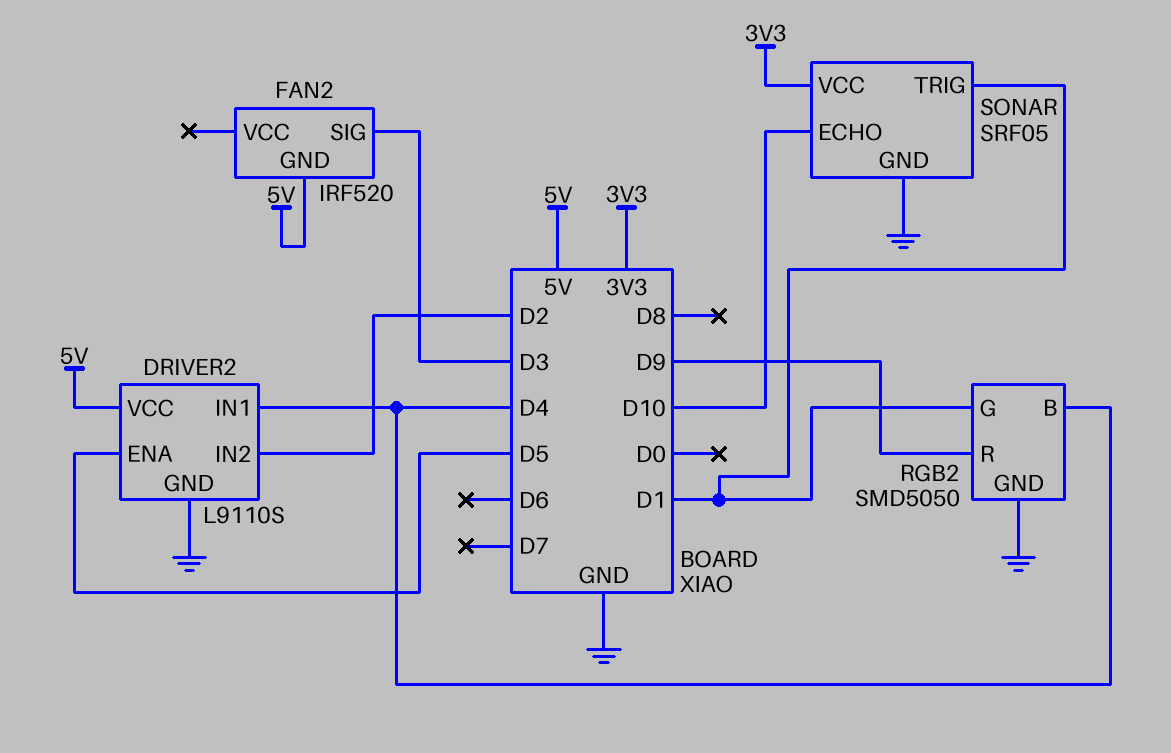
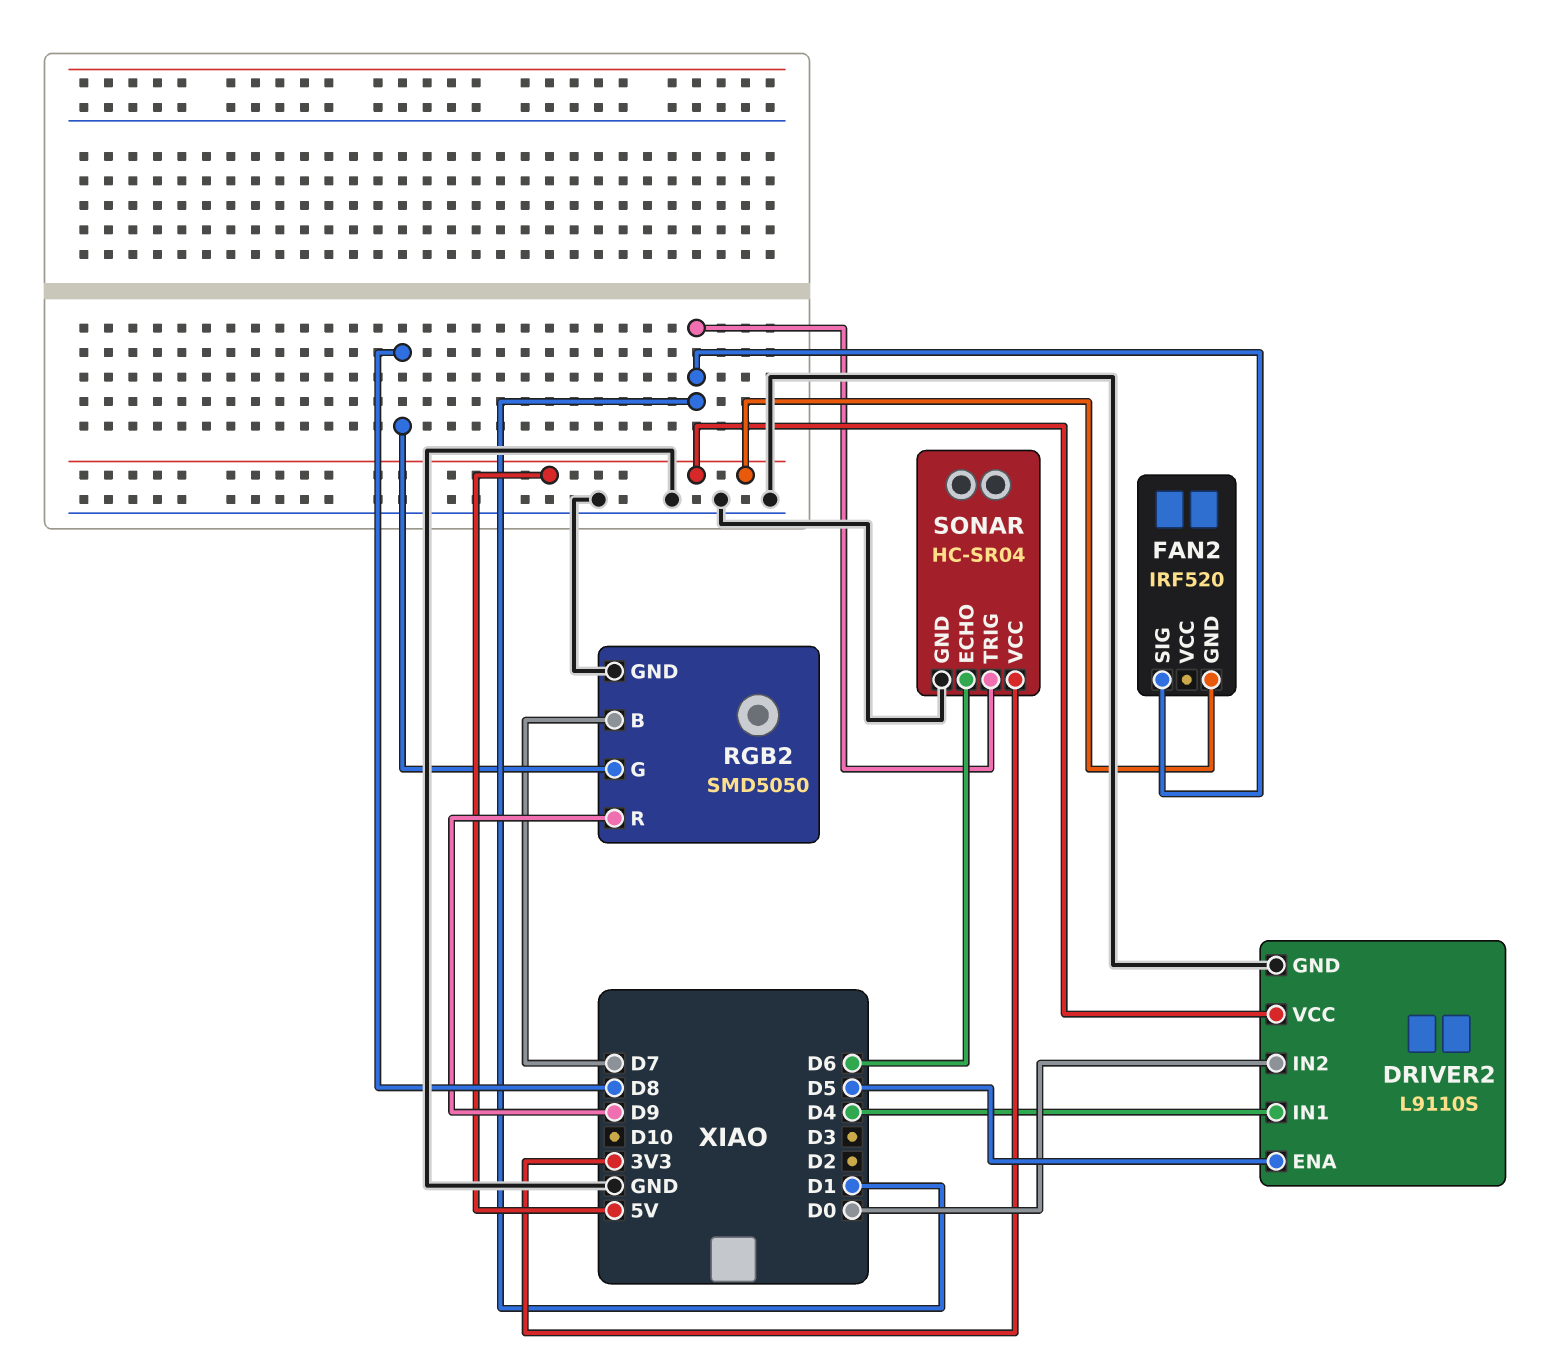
DRIVER2 pin IN2: D2 -> D0
FAN2 pin SIG: D3 -> D1
RGB2 pin B: D4 -> D7
RGB2 pin G: D1 -> D8
SONAR: SRF05 -> HC-SR04
SONAR pin ECHO: D10 -> D6

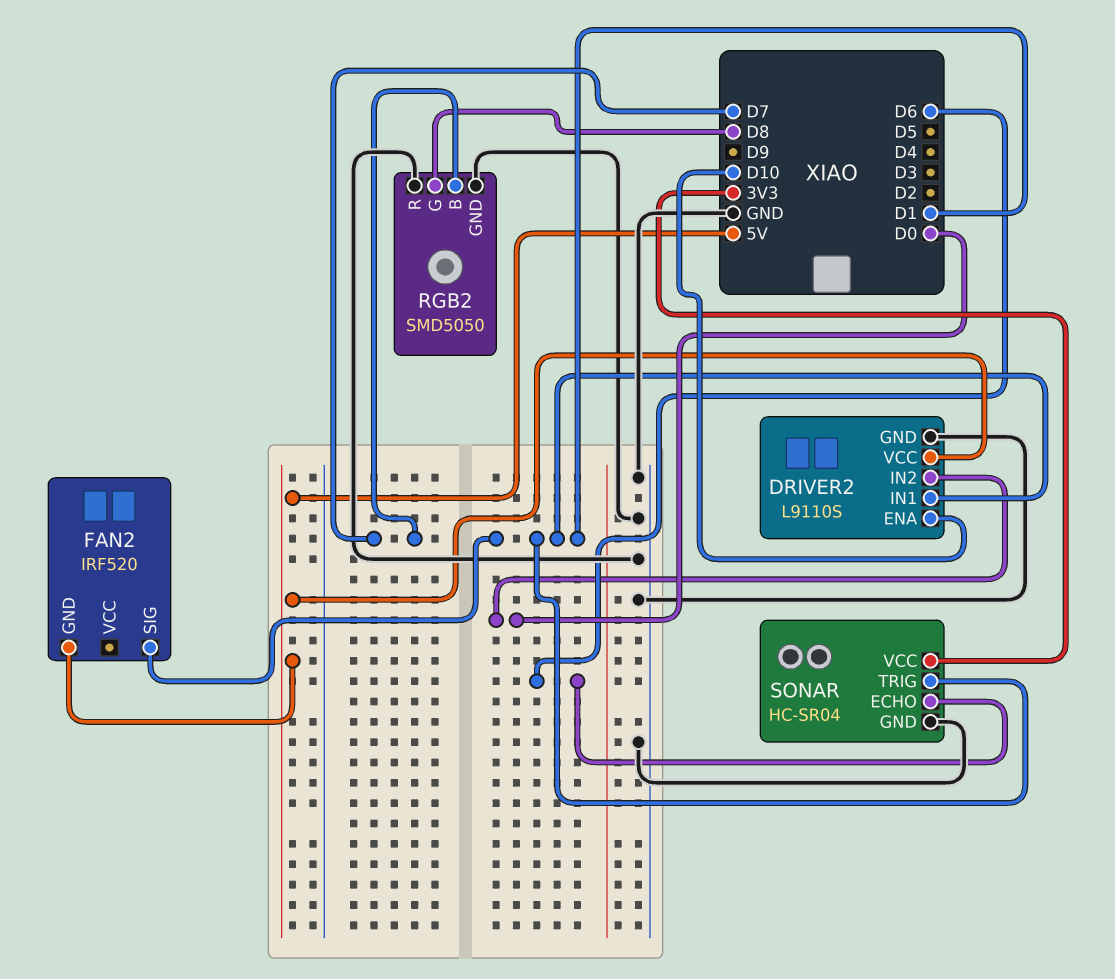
DRIVER2 pin ENA: D5 -> D10
DRIVER2 pin IN1: D4 -> D1
RGB2 pin R: D9 -> GND

